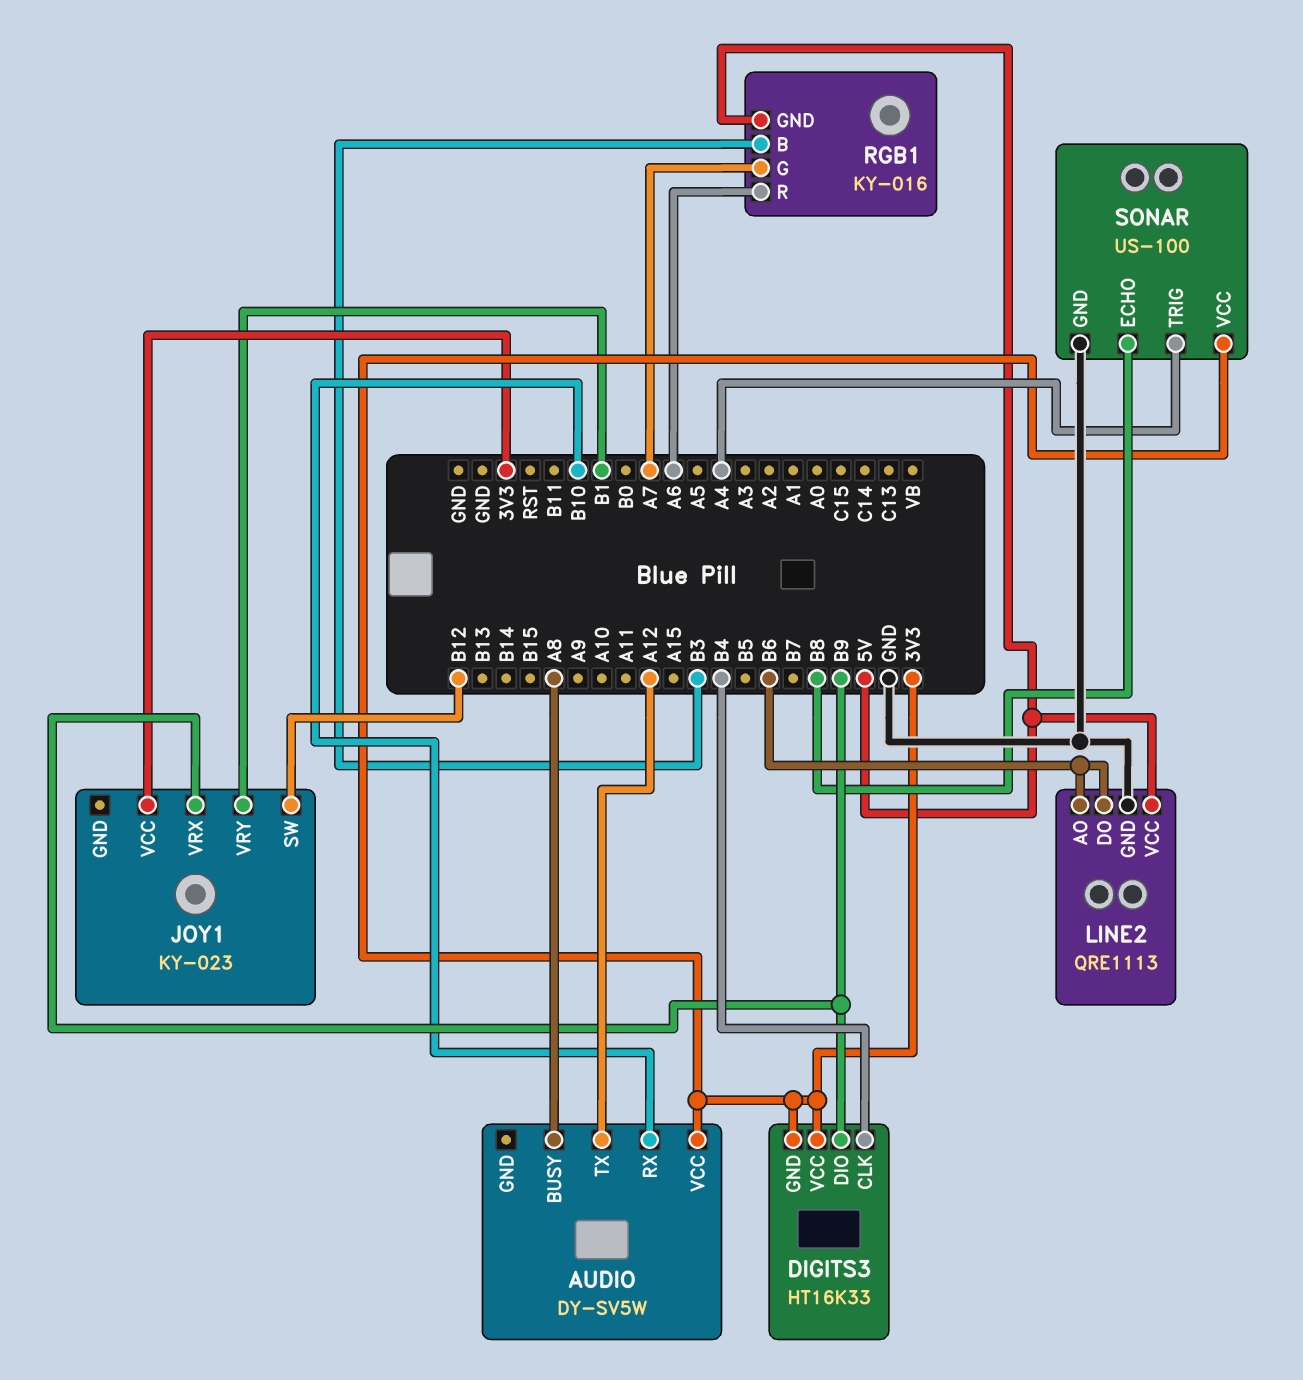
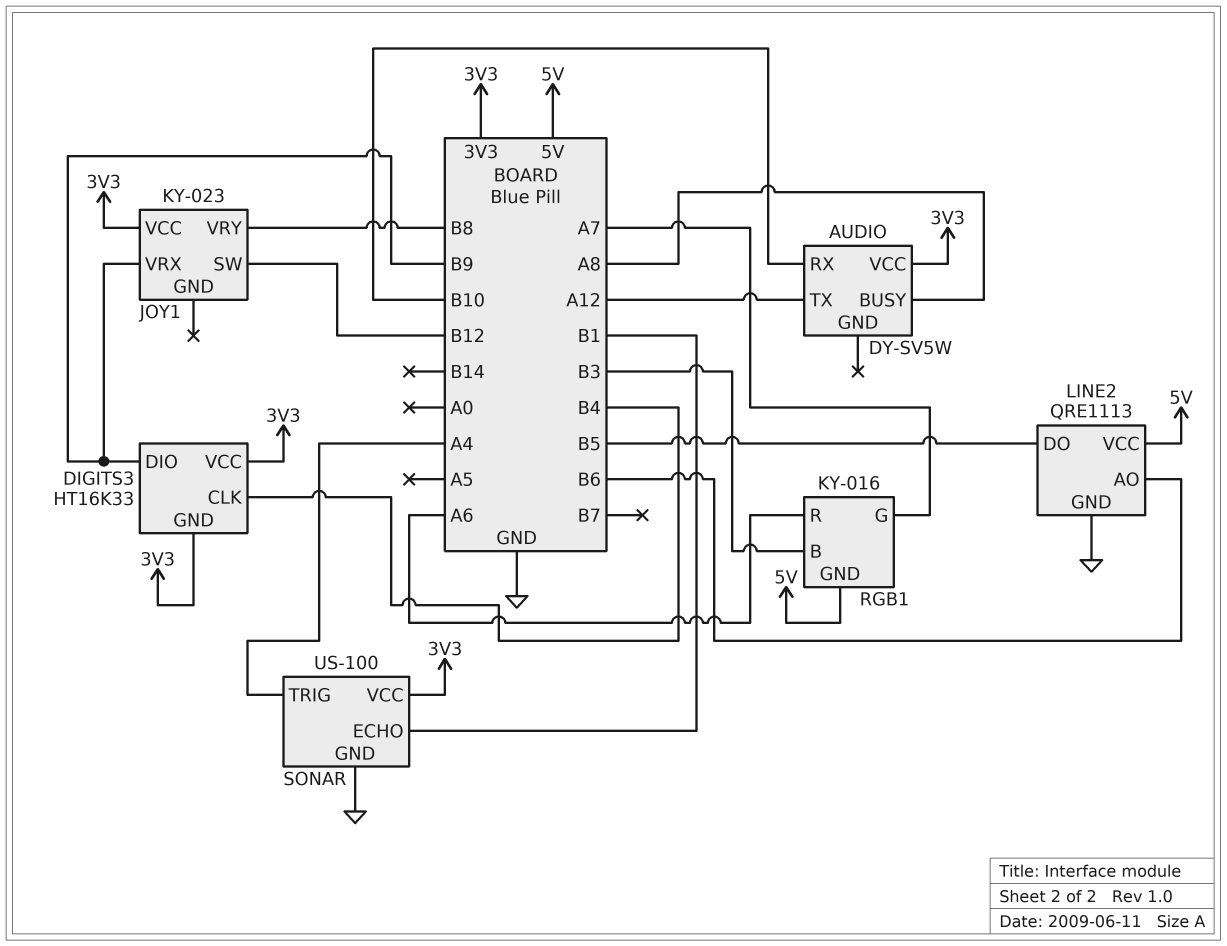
JOY1 pin VRY: B1 -> B8
LINE2 pin DO: B6 -> B5
SONAR pin ECHO: B8 -> B1

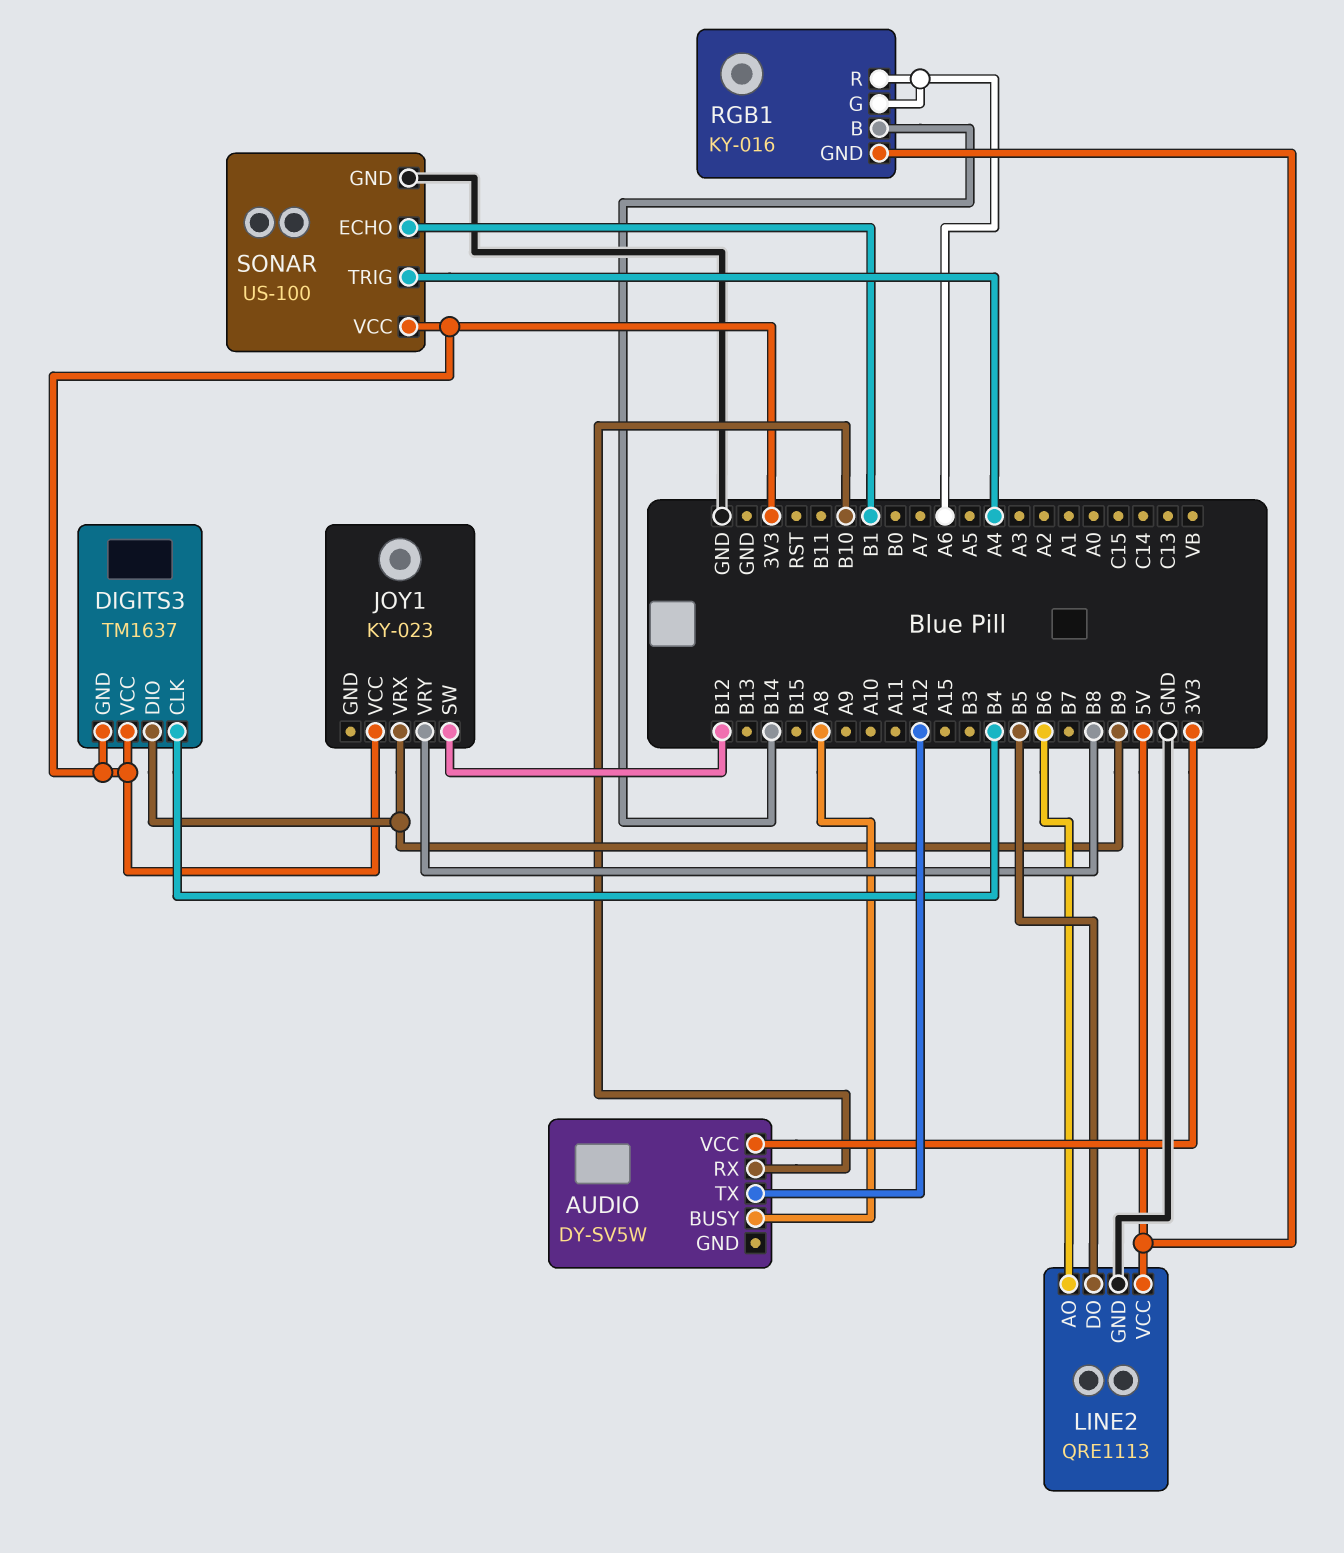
DIGITS3: HT16K33 -> TM1637
RGB1 pin B: B3 -> B14
RGB1 pin G: A7 -> A6

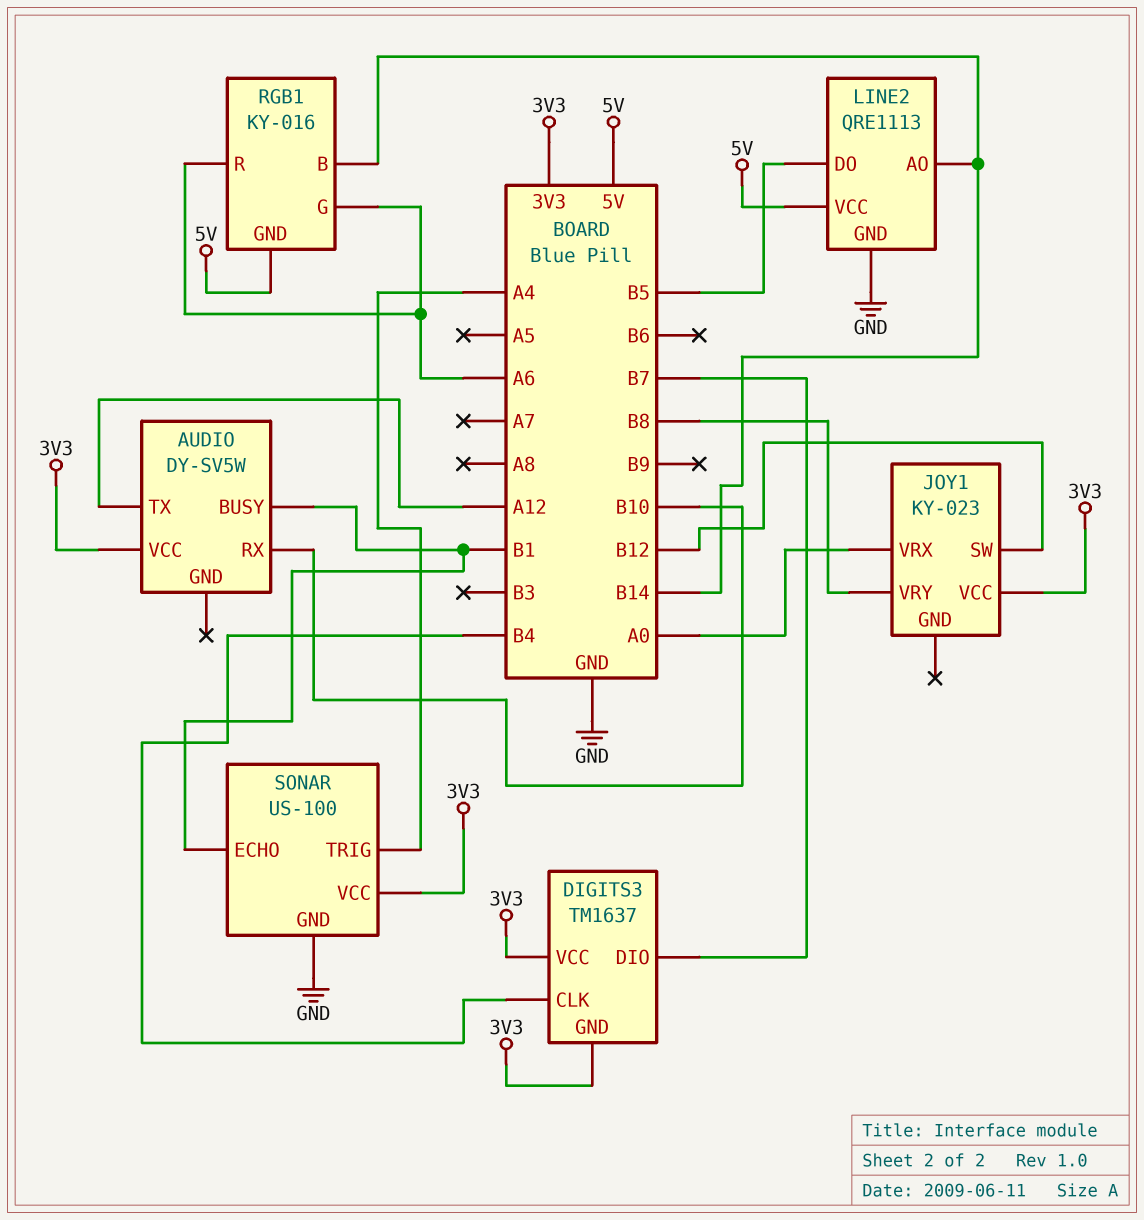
AUDIO pin BUSY: A8 -> B1
DIGITS3 pin DIO: B9 -> B7
JOY1 pin VRX: B9 -> A0
LINE2 pin AO: B6 -> B14

